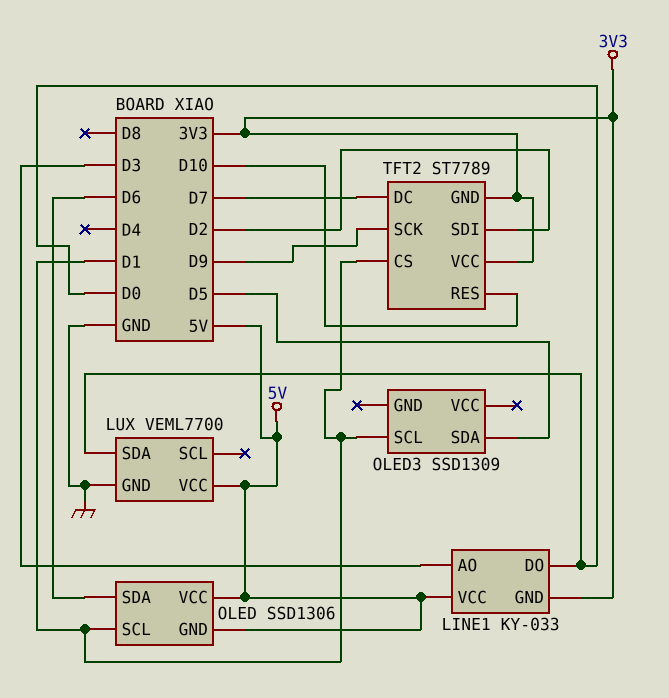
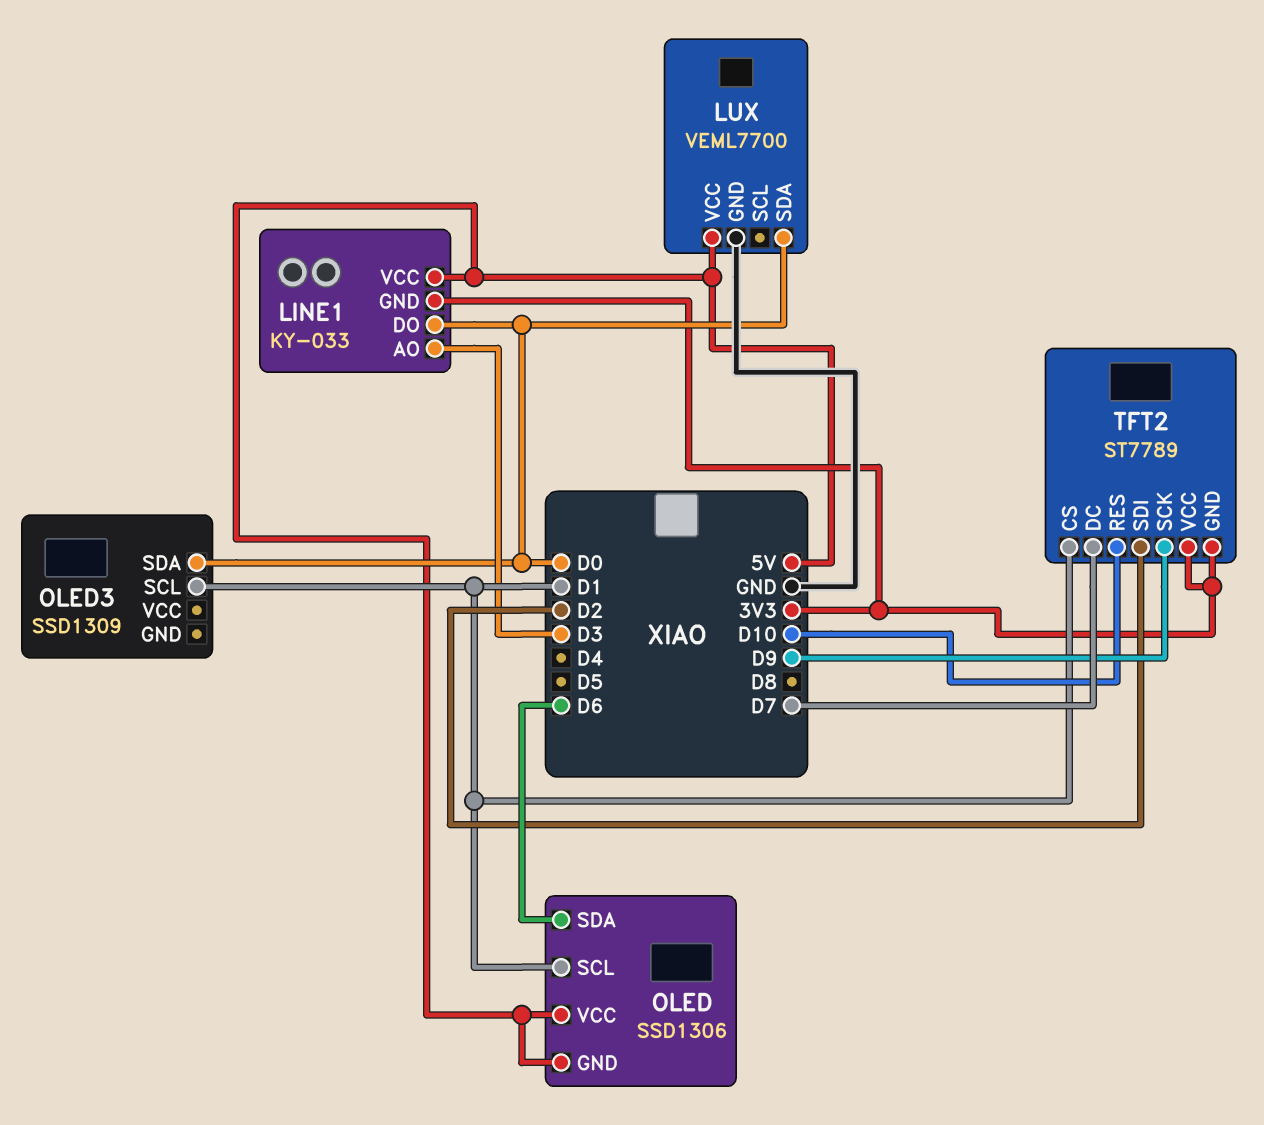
OLED3 pin SDA: D5 -> D0

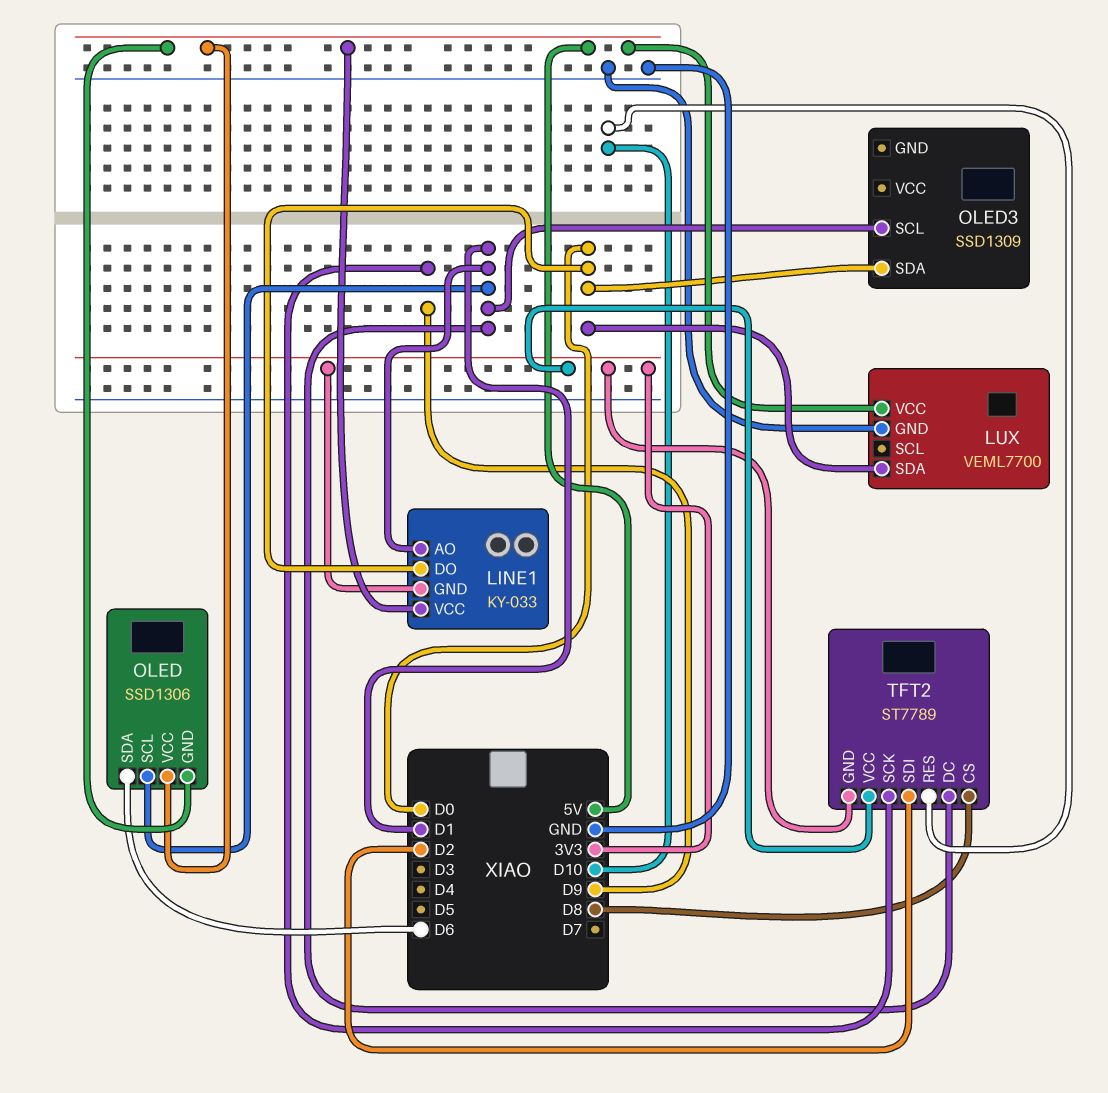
LINE1 pin AO: D3 -> D1
TFT2 pin CS: D1 -> D8
TFT2 pin DC: D7 -> D1

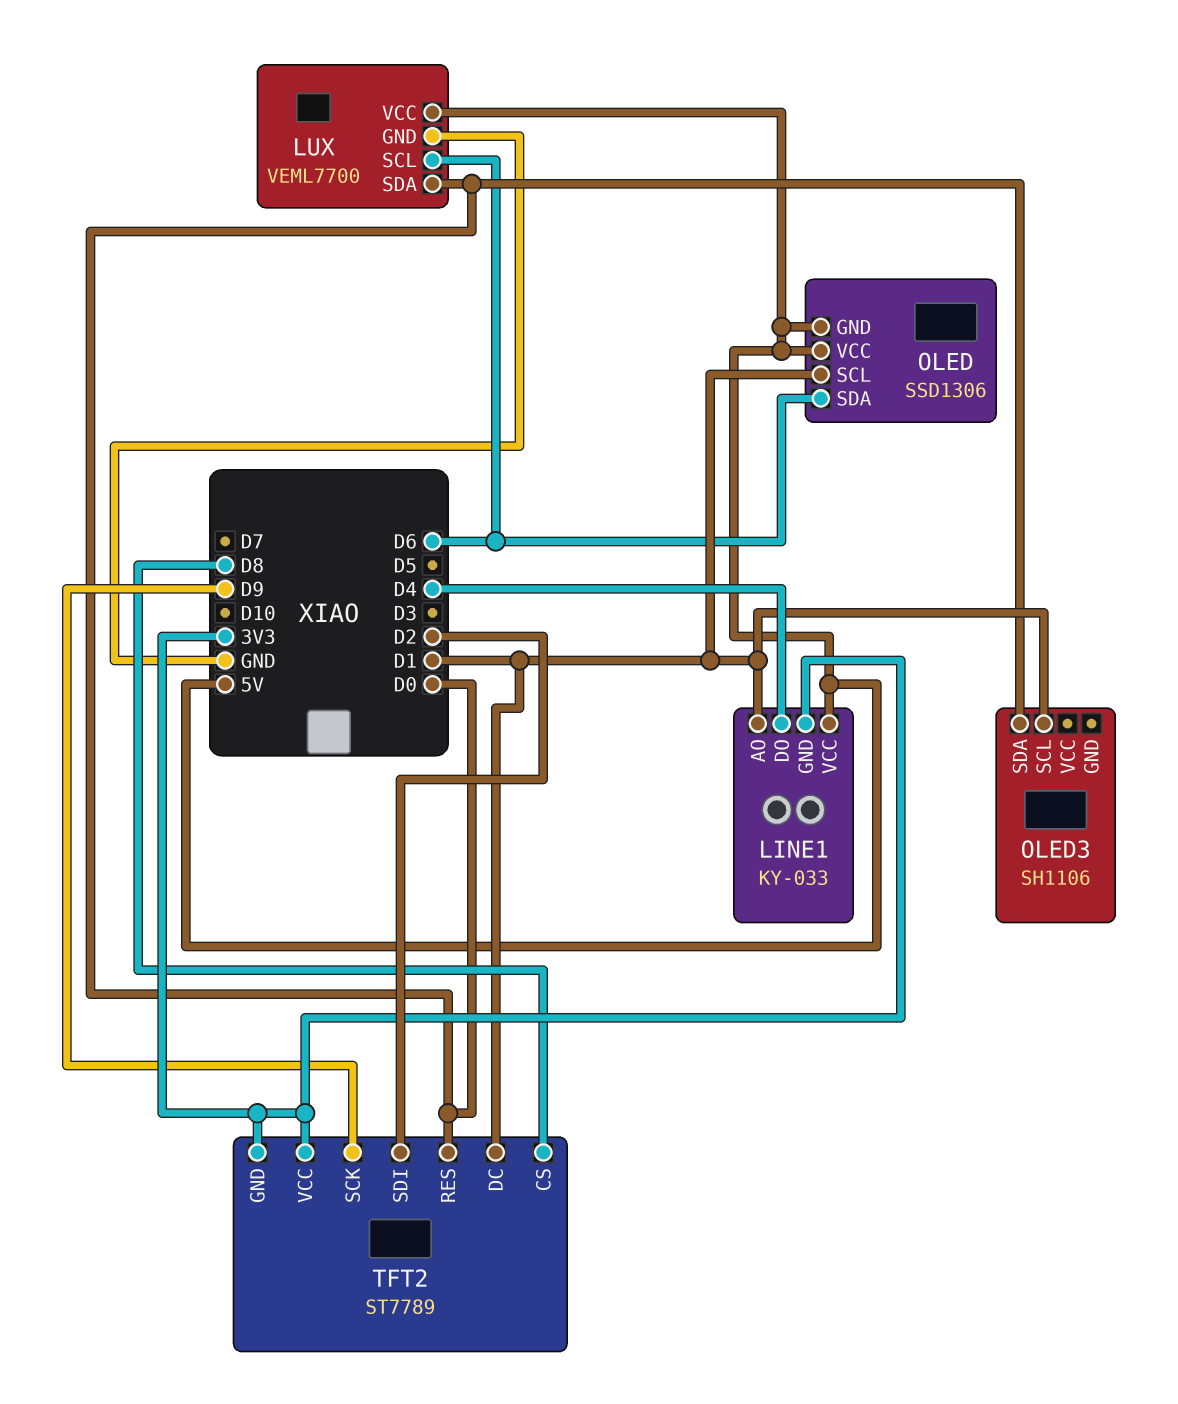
LINE1 pin DO: D0 -> D4
LUX pin SCL: none -> D6
OLED3: SSD1309 -> SH1106
TFT2 pin RES: D10 -> D0

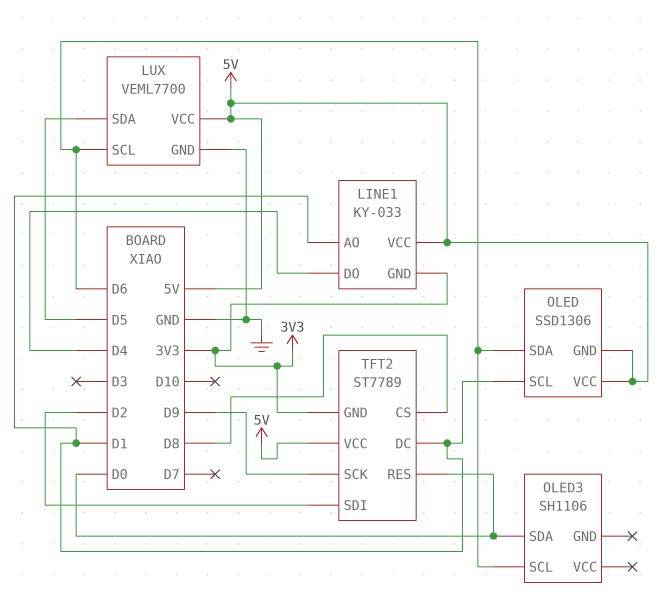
LUX pin SDA: D0 -> D5
OLED3 pin SCL: D1 -> D6
TFT2 pin VCC: 3V3 -> 5V

